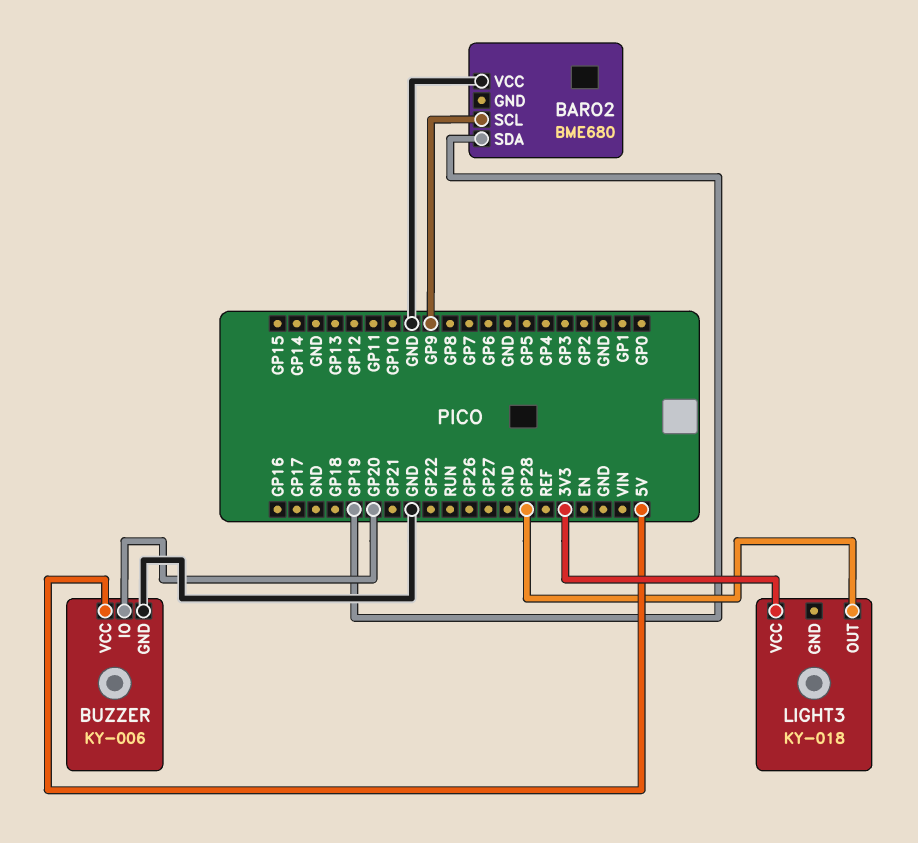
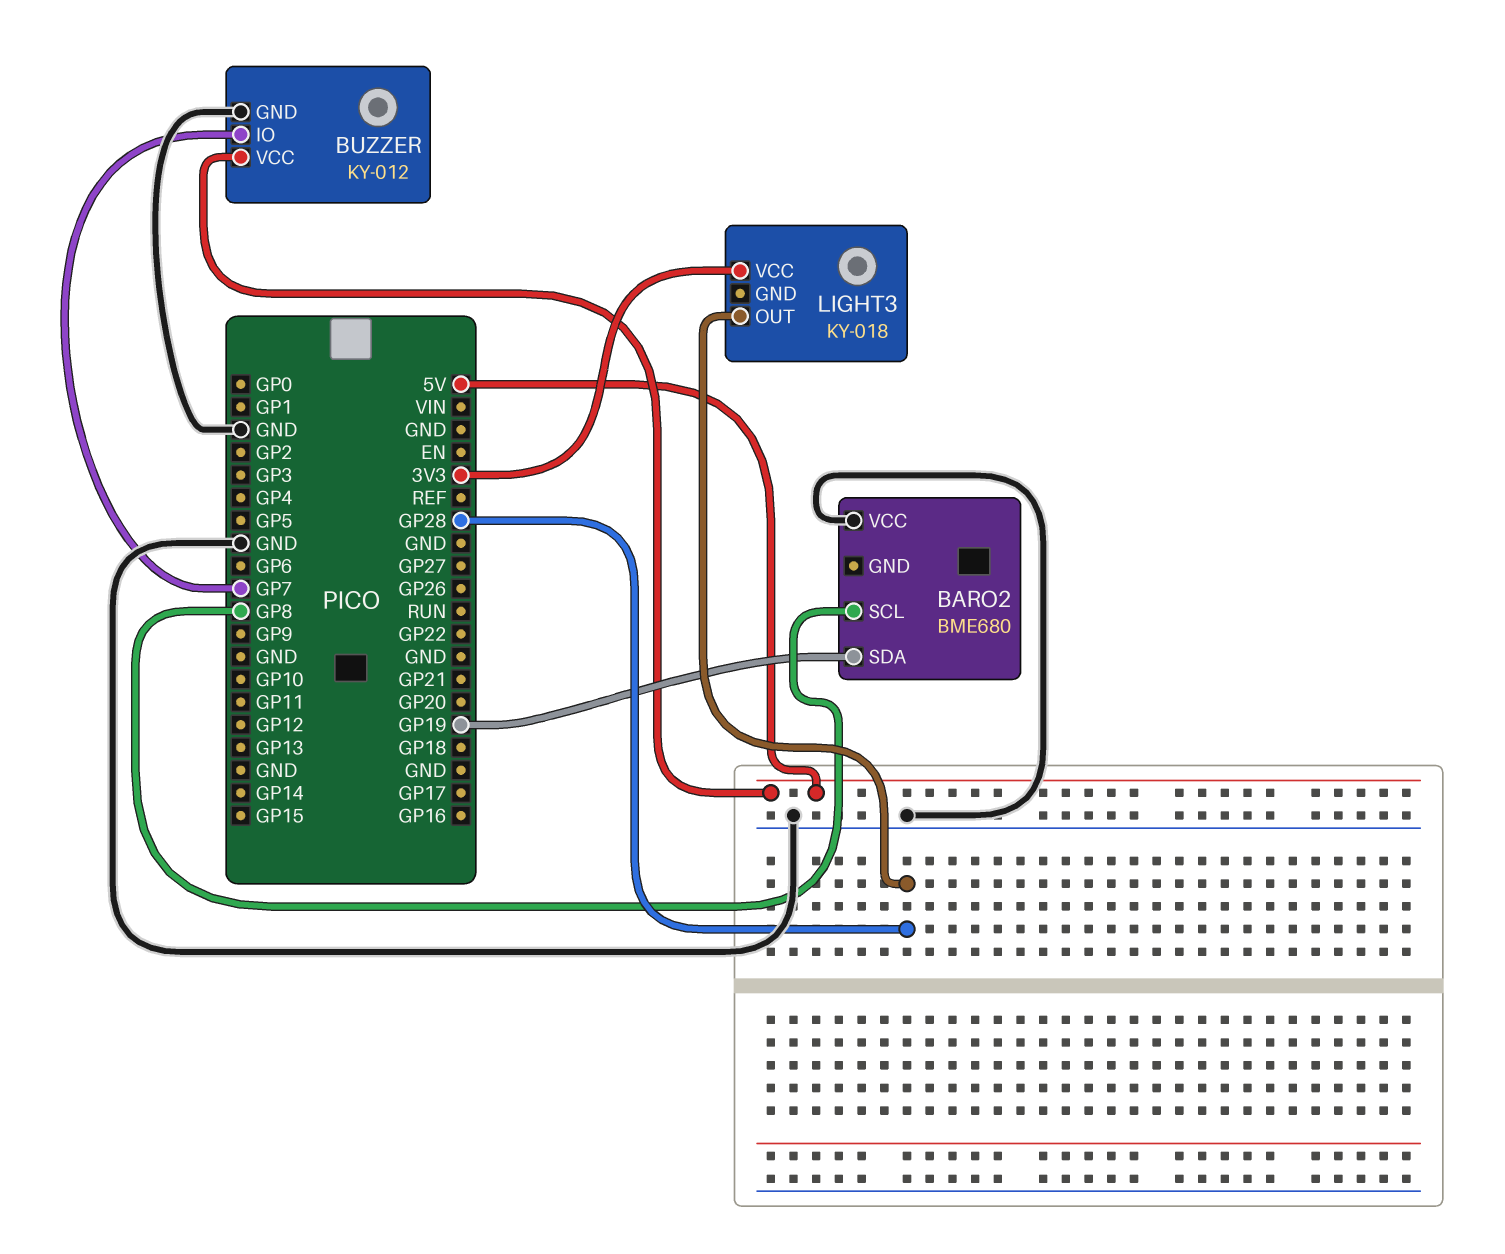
BARO2 pin SCL: GP9 -> GP8
BUZZER: KY-006 -> KY-012
BUZZER pin IO: GP20 -> GP7

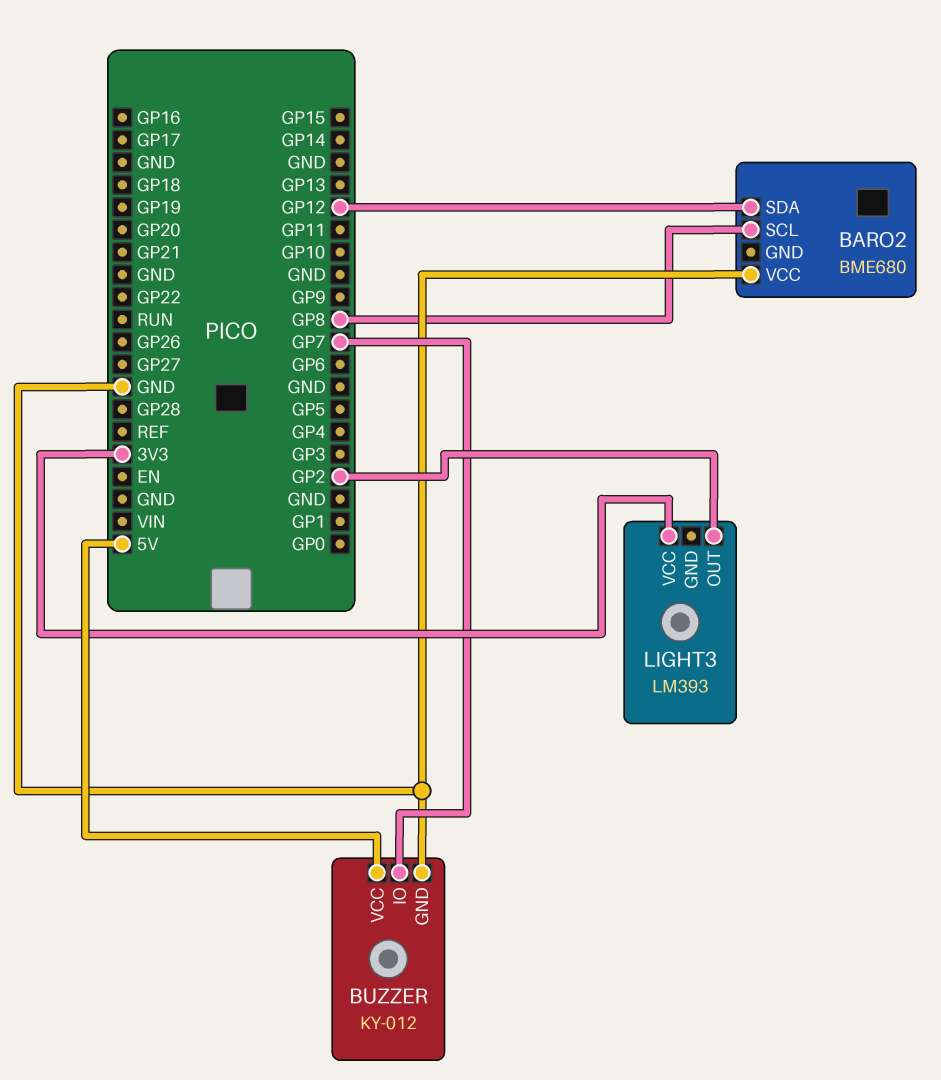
BARO2 pin SDA: GP19 -> GP12
LIGHT3: KY-018 -> LM393
LIGHT3 pin OUT: GP28 -> GP2

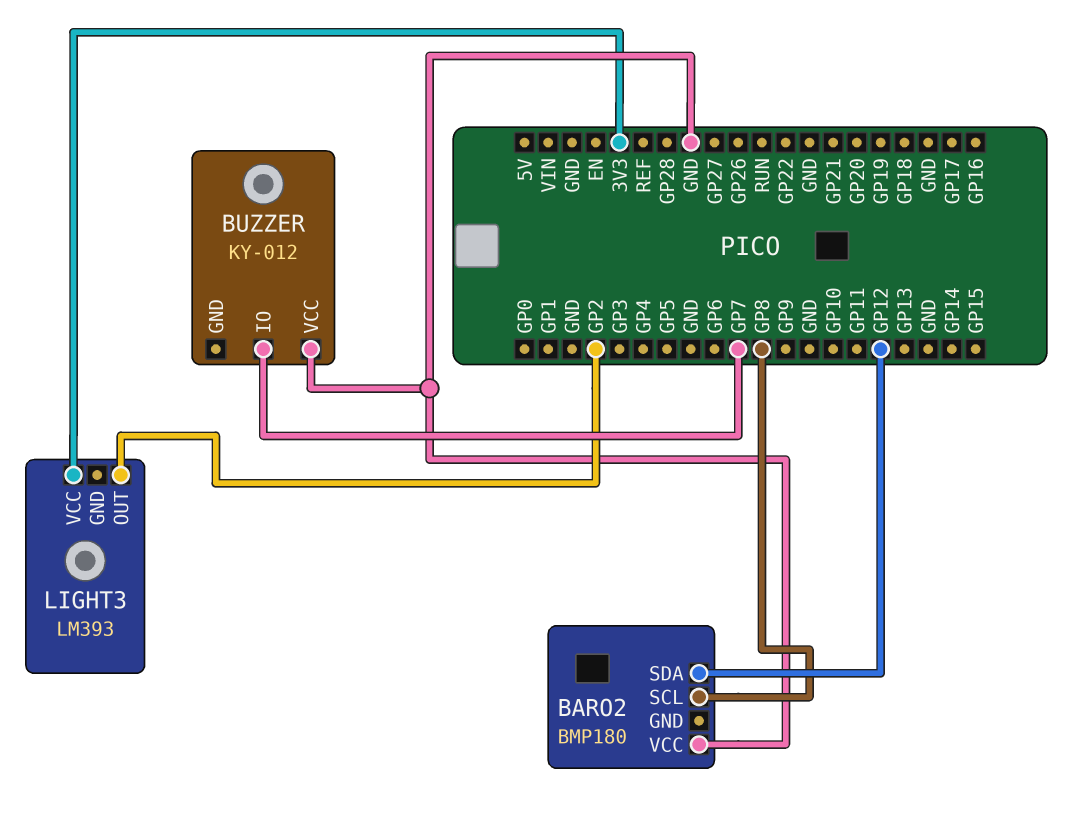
BARO2: BME680 -> BMP180
BUZZER pin GND: GND -> none
BUZZER pin VCC: 5V -> GND

